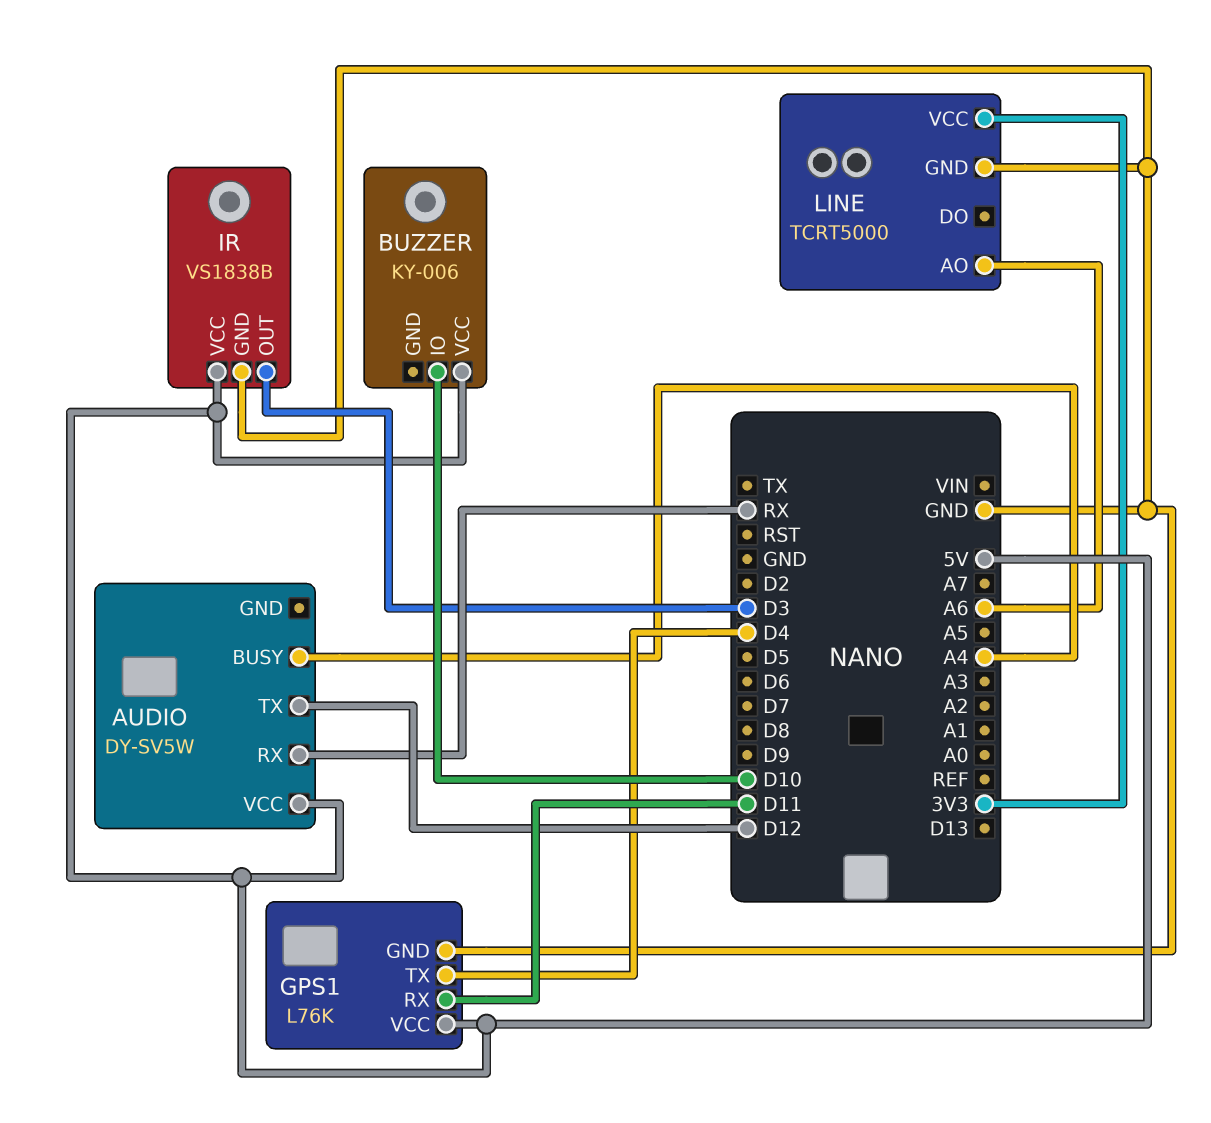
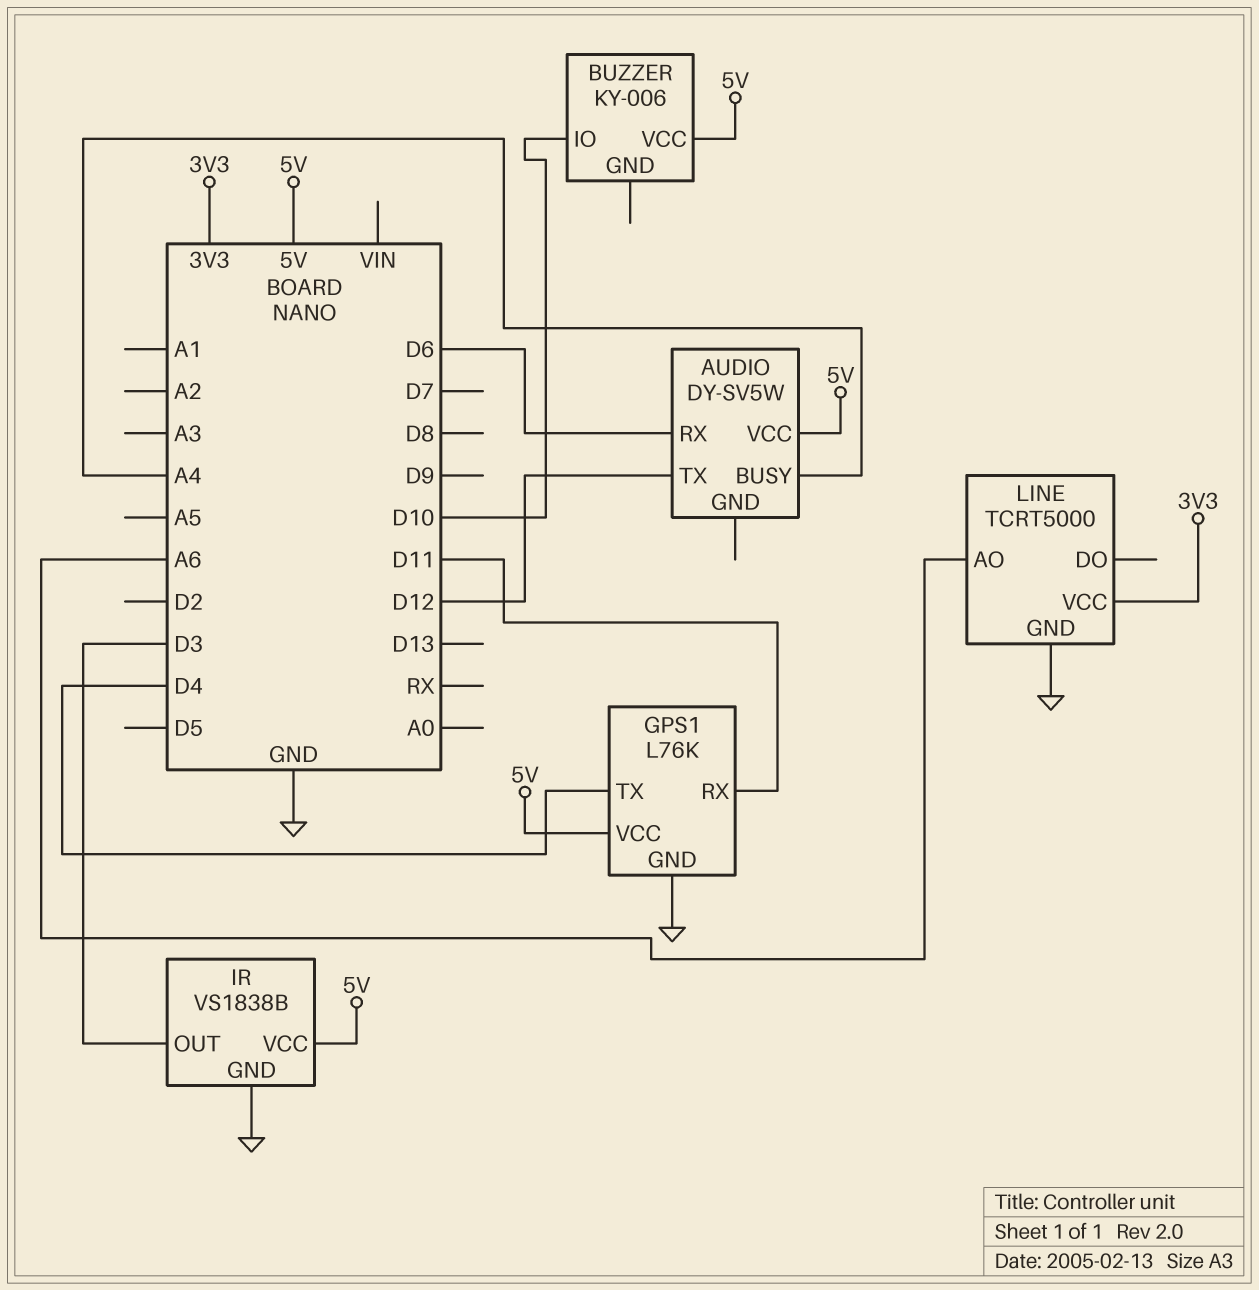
AUDIO pin RX: RX -> D6

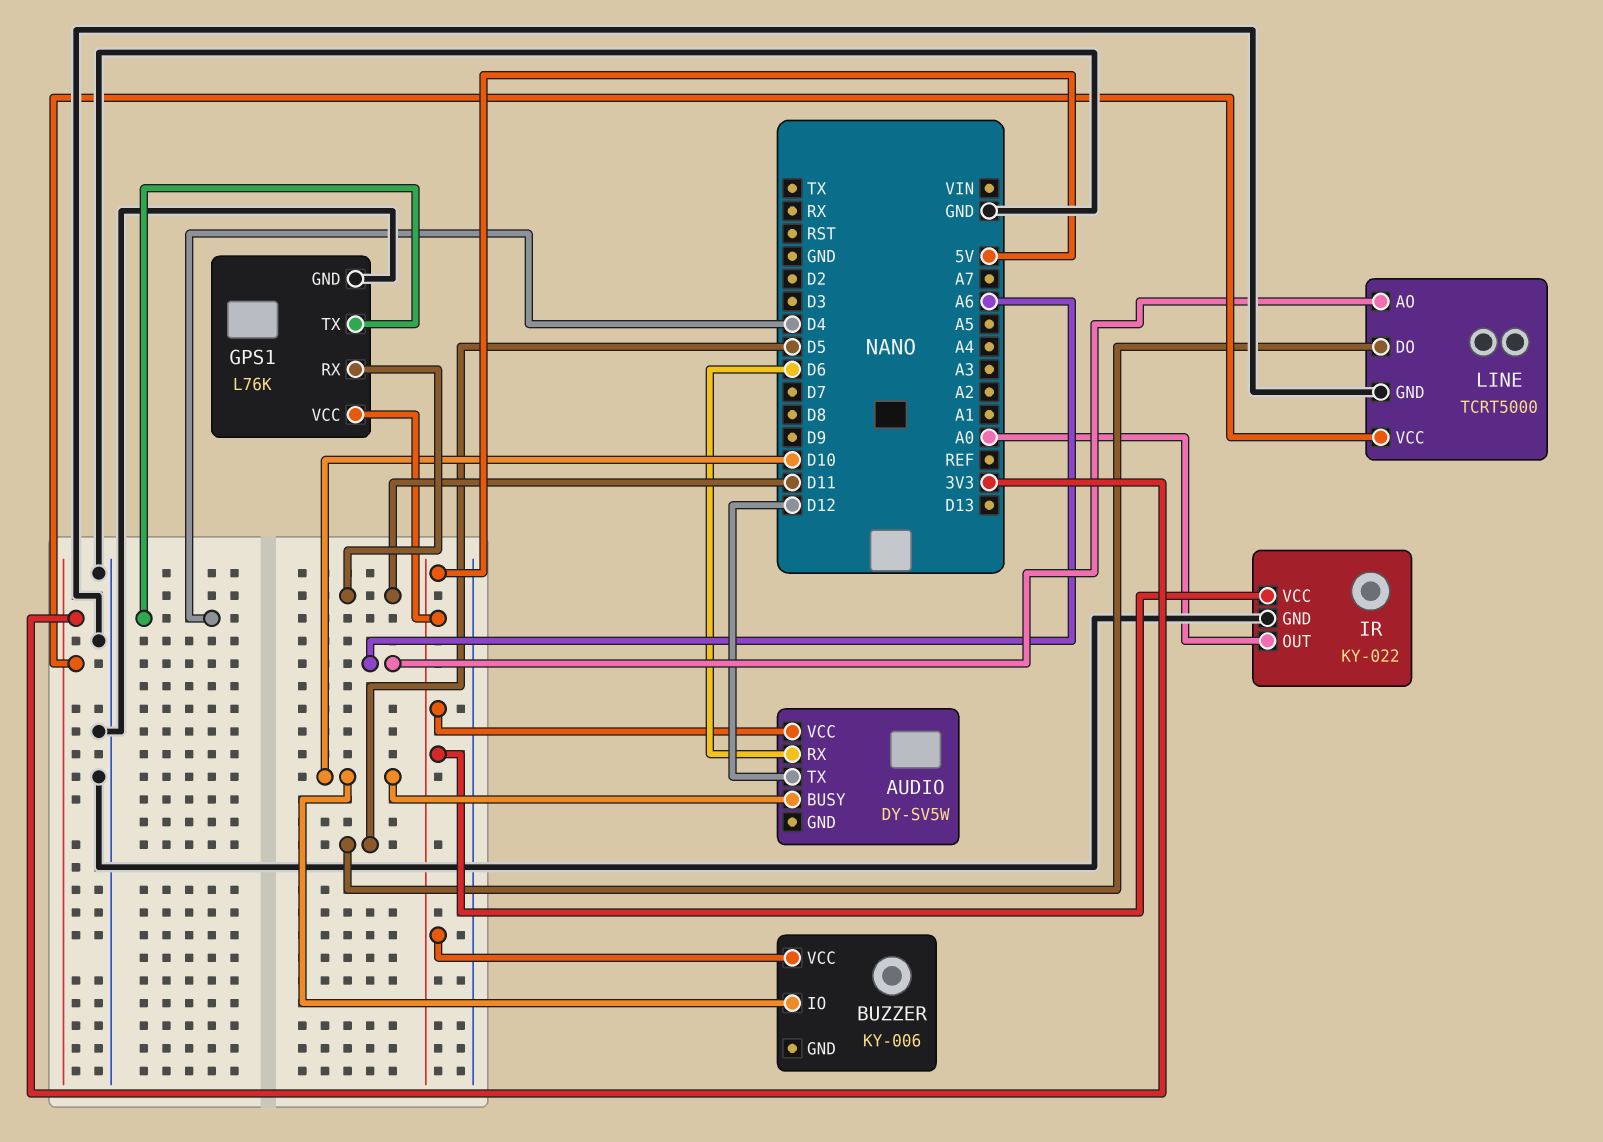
AUDIO pin BUSY: A4 -> D10
IR: VS1838B -> KY-022
IR pin OUT: D3 -> A0
LINE pin DO: none -> D5

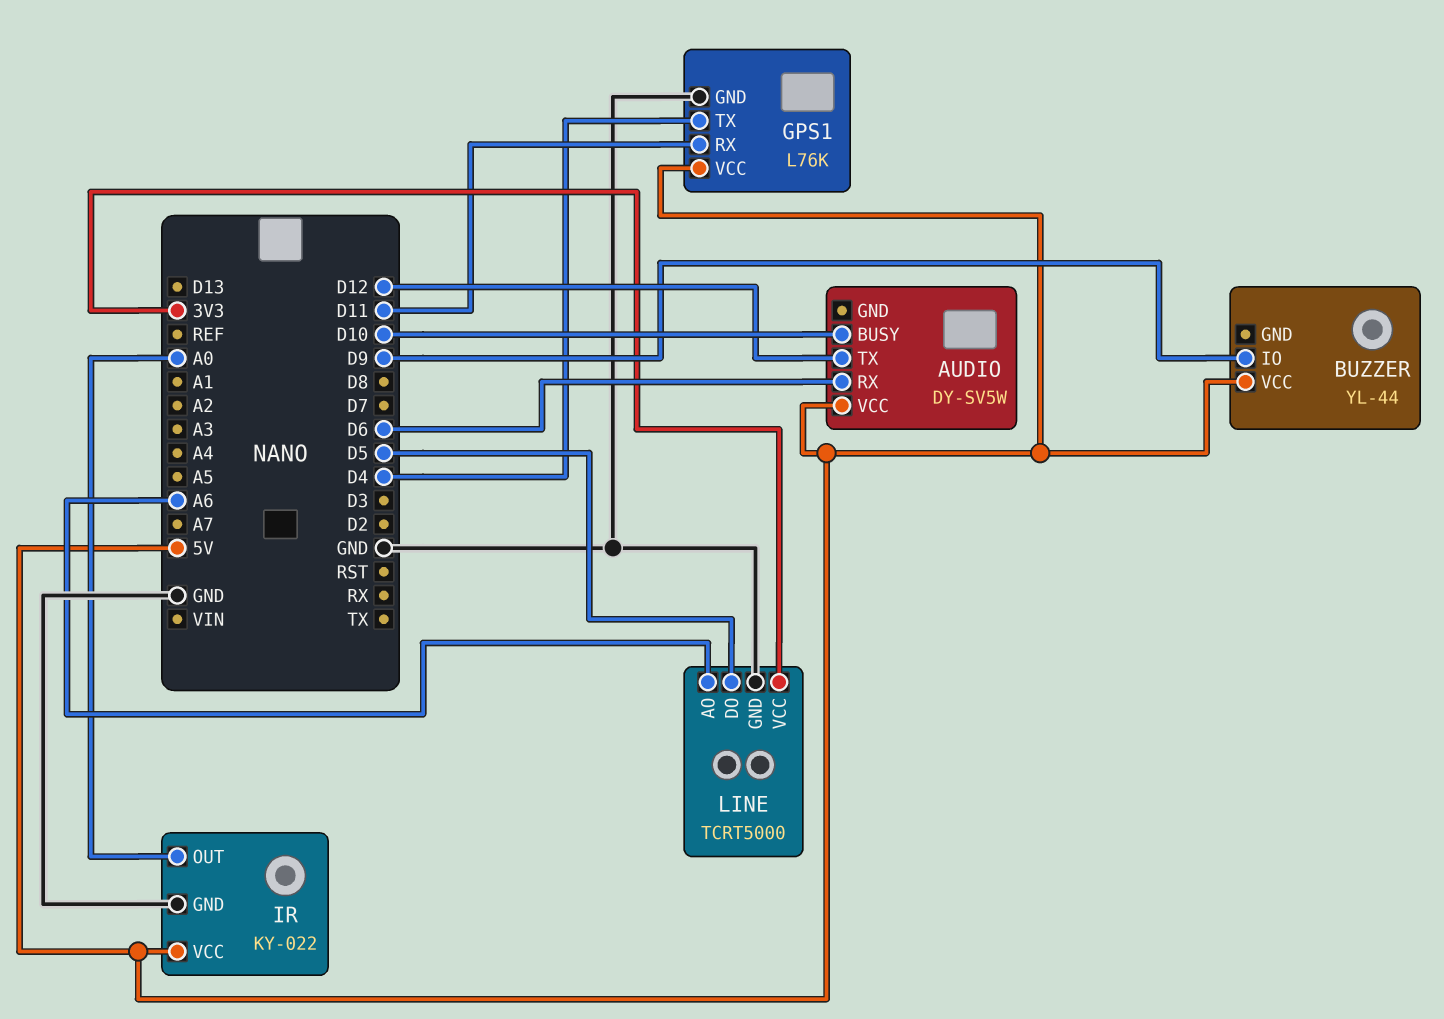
BUZZER: KY-006 -> YL-44
BUZZER pin IO: D10 -> D9

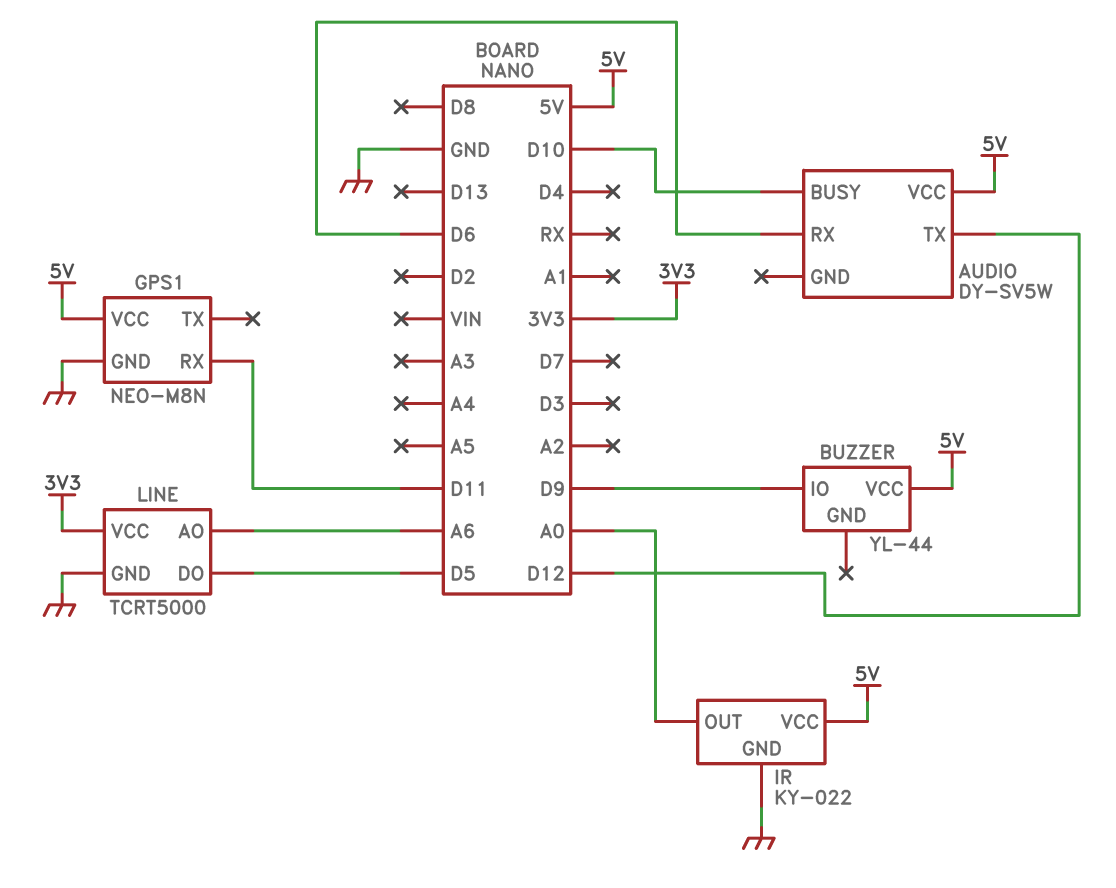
GPS1: L76K -> NEO-M8N
GPS1 pin TX: D4 -> none

